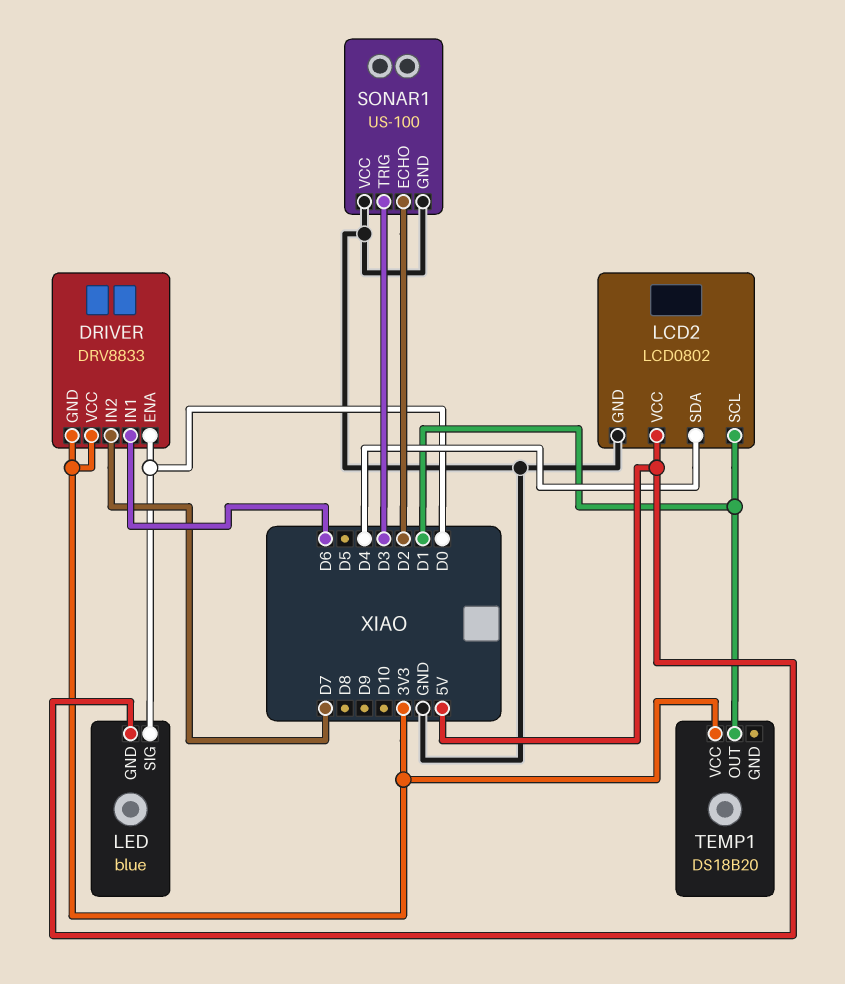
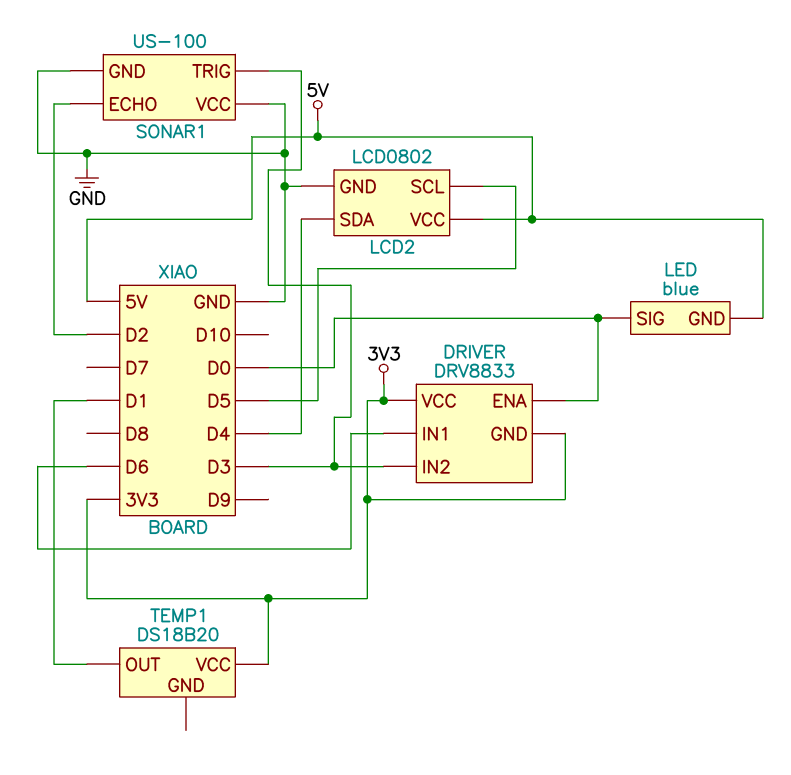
DRIVER pin IN2: D7 -> D3
LCD2 pin SCL: D1 -> D5

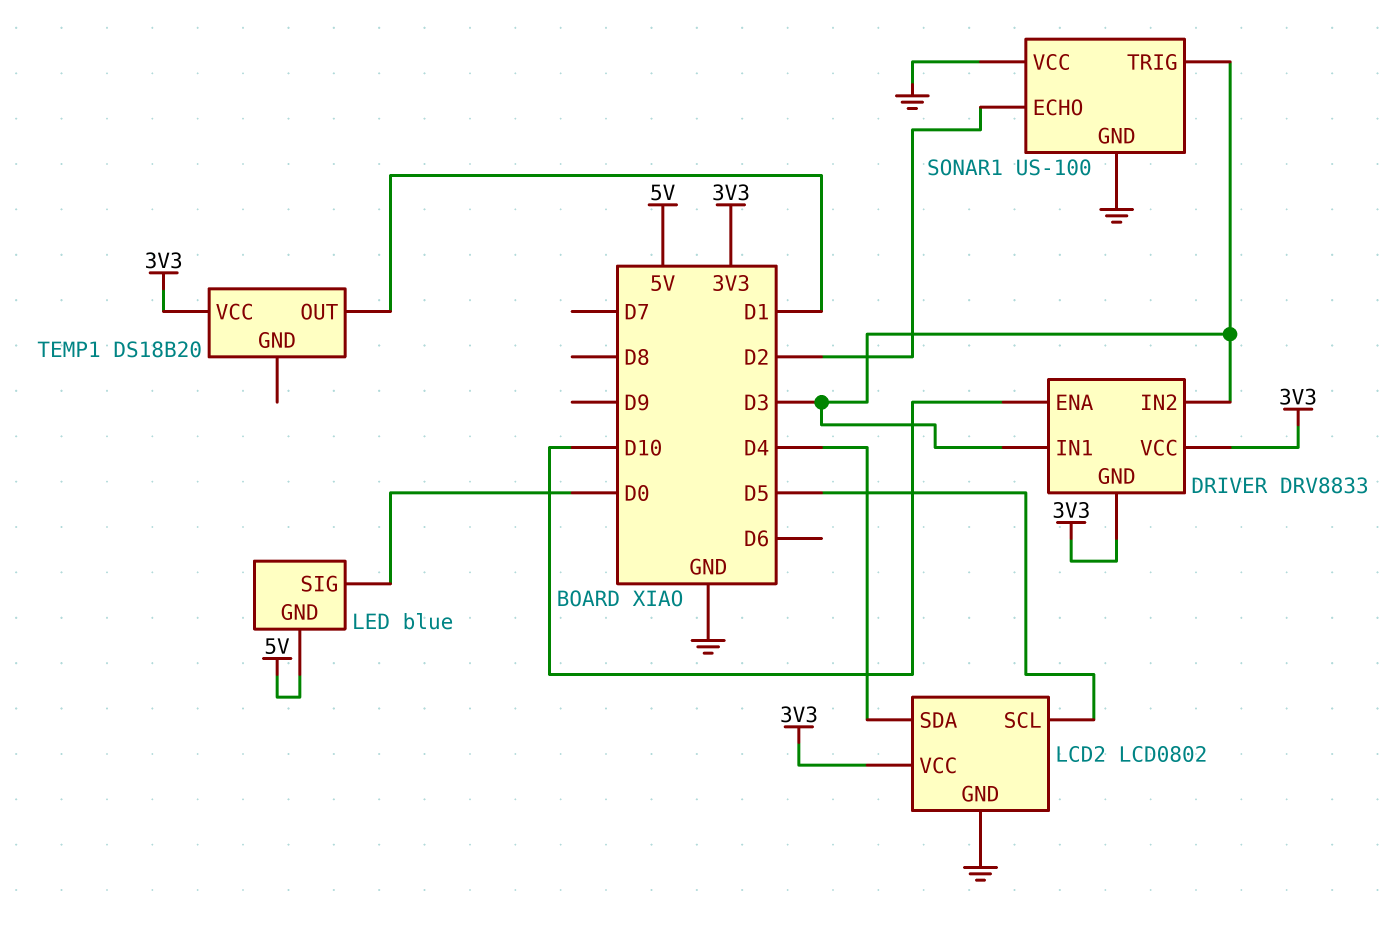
DRIVER pin ENA: D0 -> D10
DRIVER pin IN1: D6 -> D3
LCD2 pin VCC: 5V -> 3V3

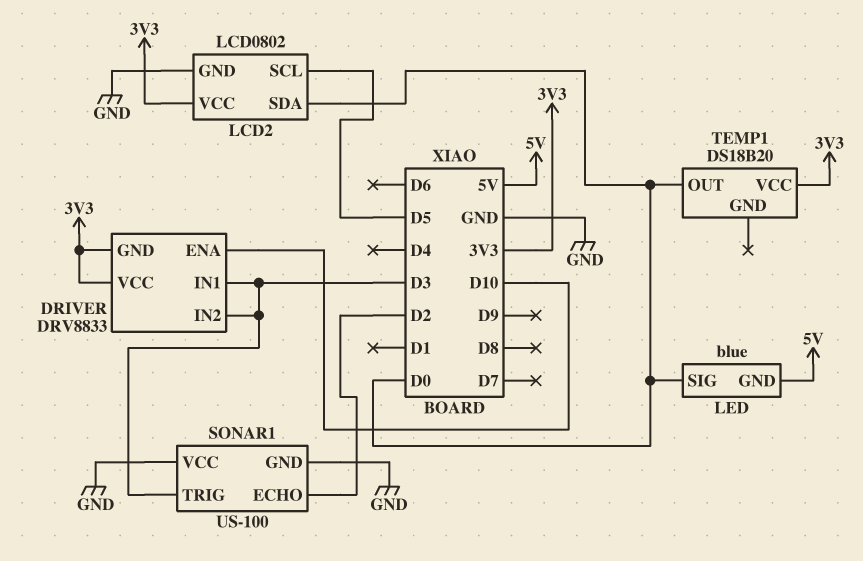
LCD2 pin SDA: D4 -> D0
TEMP1 pin OUT: D1 -> D0

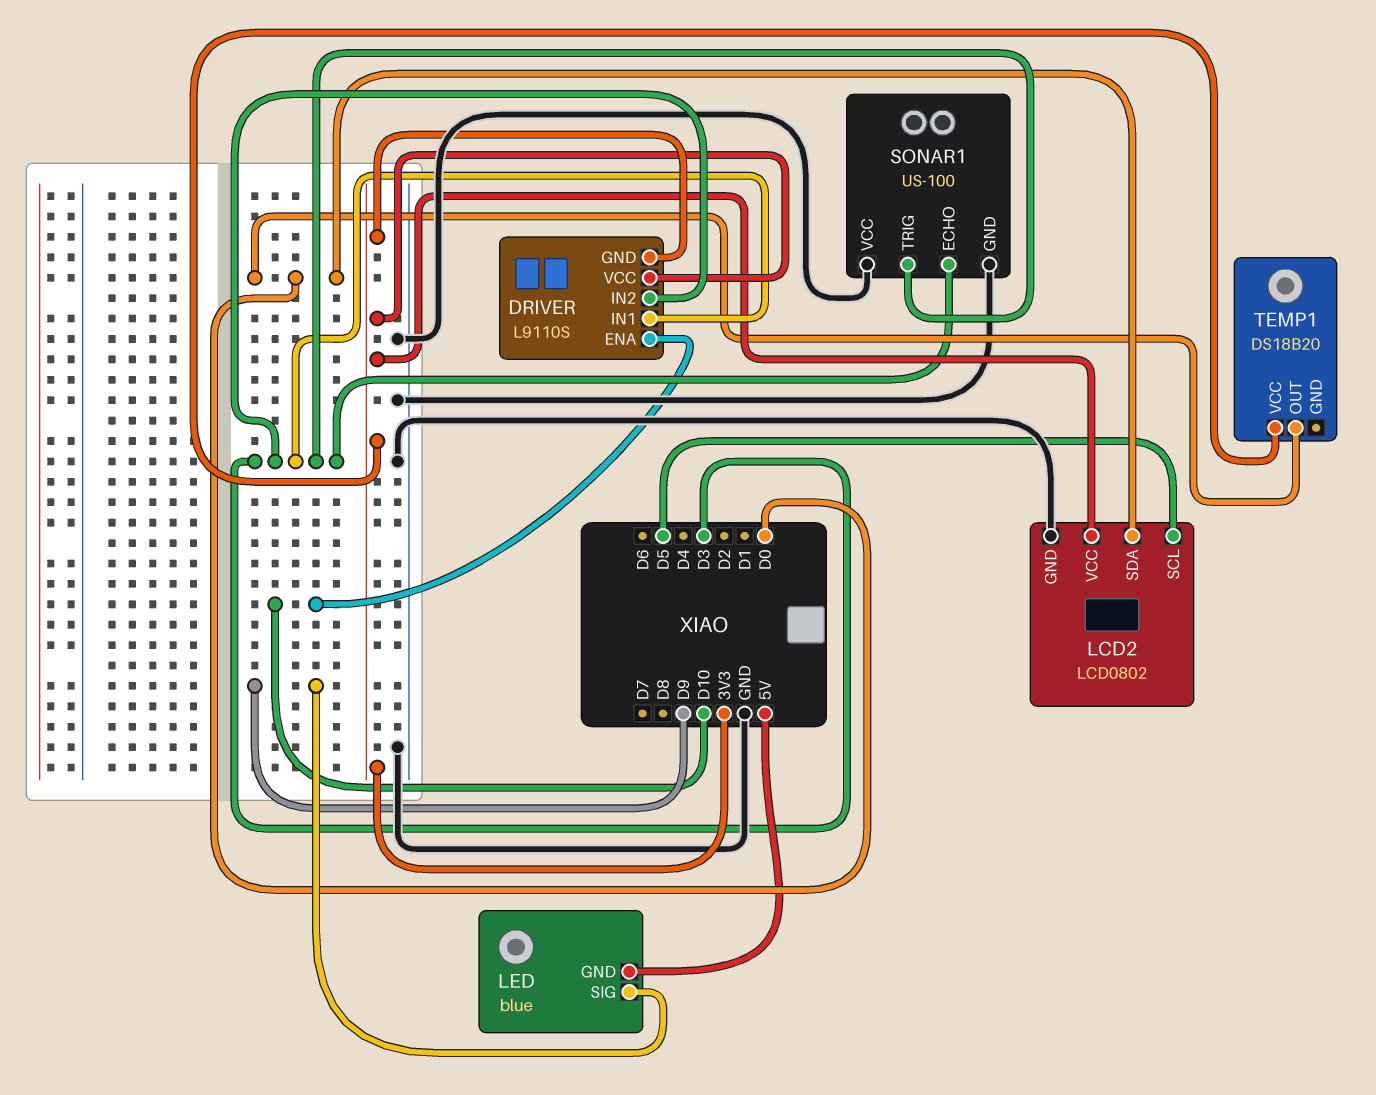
DRIVER: DRV8833 -> L9110S
LED pin SIG: D0 -> D9
SONAR1 pin ECHO: D2 -> D3

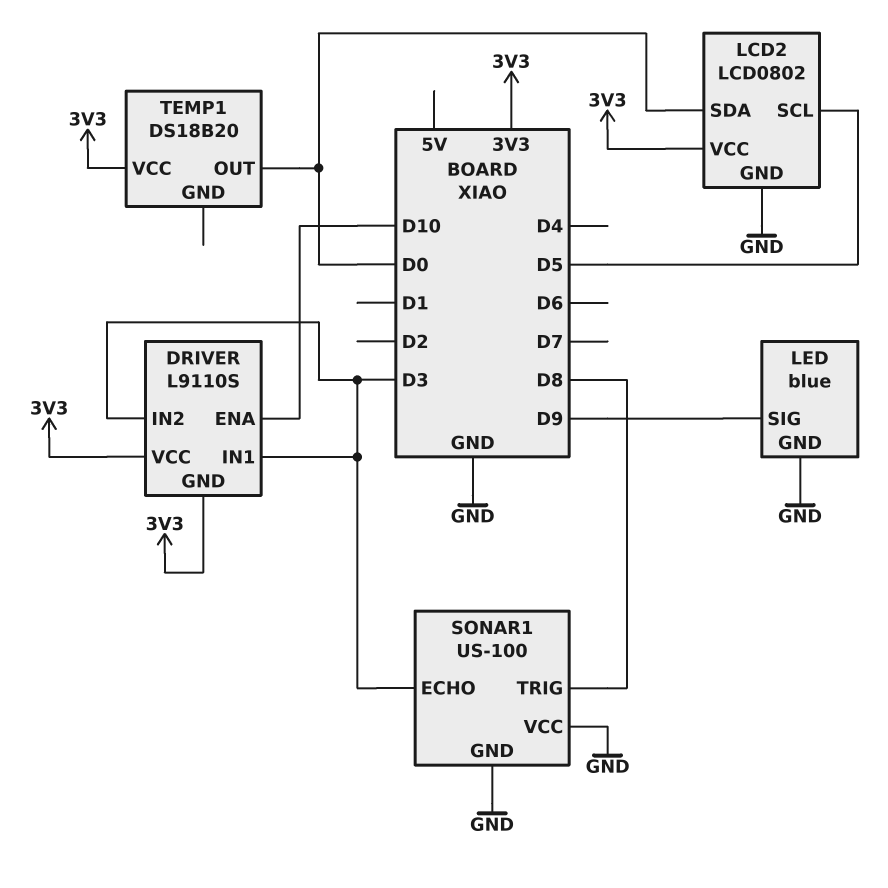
LED pin GND: 5V -> GND
SONAR1 pin TRIG: D3 -> D8

